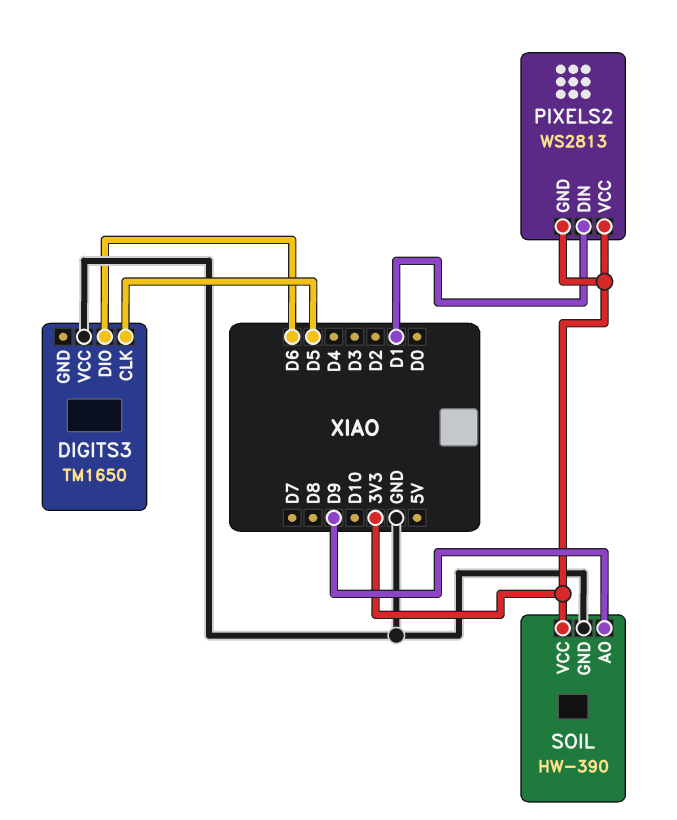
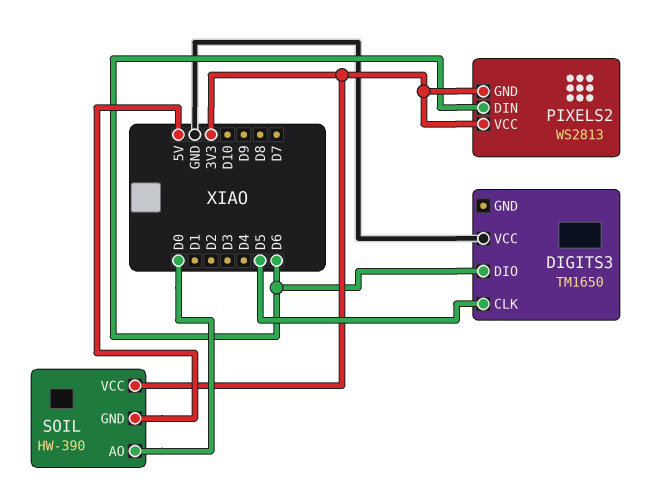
PIXELS2 pin DIN: D1 -> D6
SOIL pin AO: D9 -> D0
SOIL pin GND: GND -> 5V

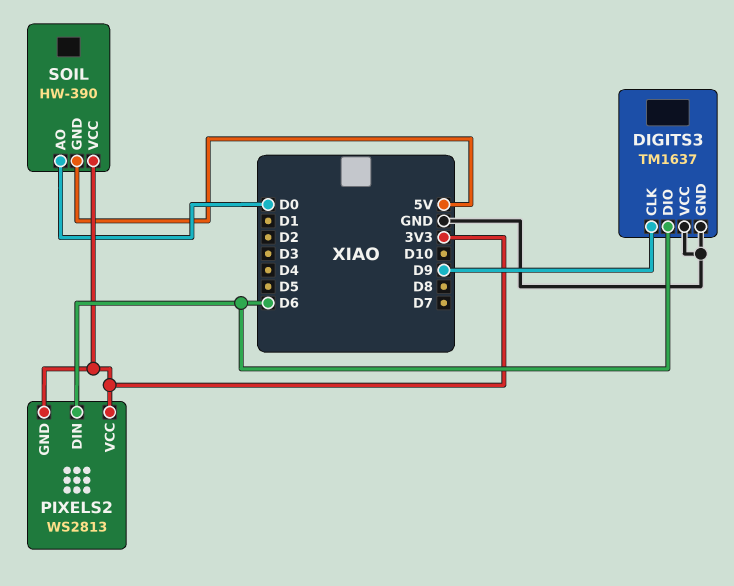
DIGITS3: TM1650 -> TM1637
DIGITS3 pin CLK: D5 -> D9
DIGITS3 pin GND: none -> GND

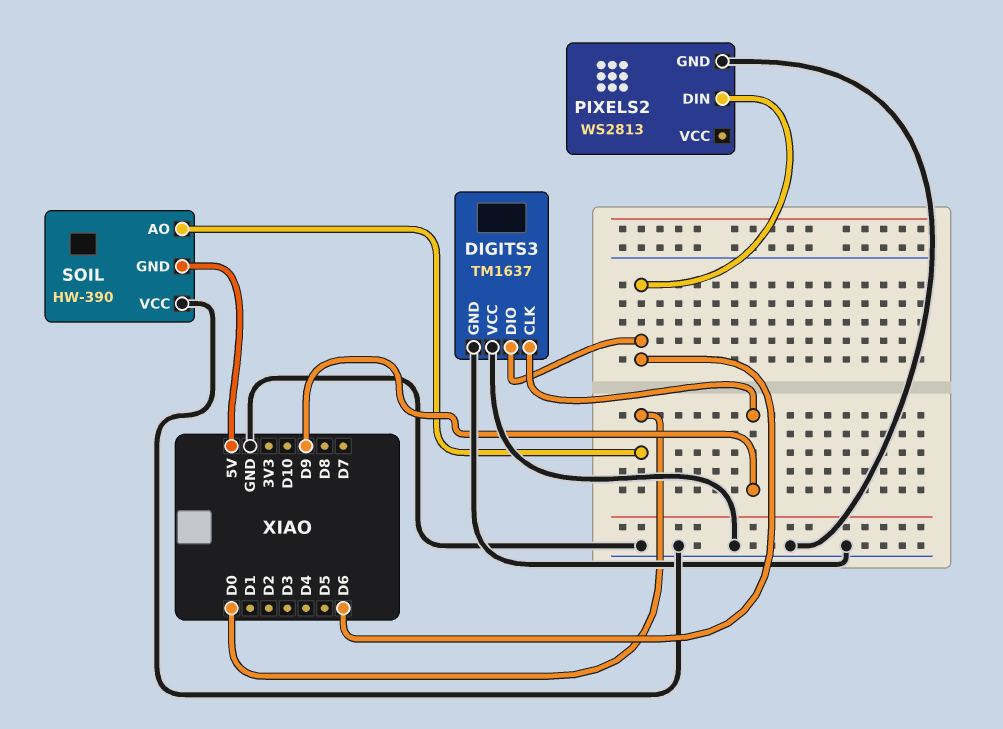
PIXELS2 pin GND: 3V3 -> GND
PIXELS2 pin VCC: 3V3 -> none
SOIL pin VCC: 3V3 -> GND

